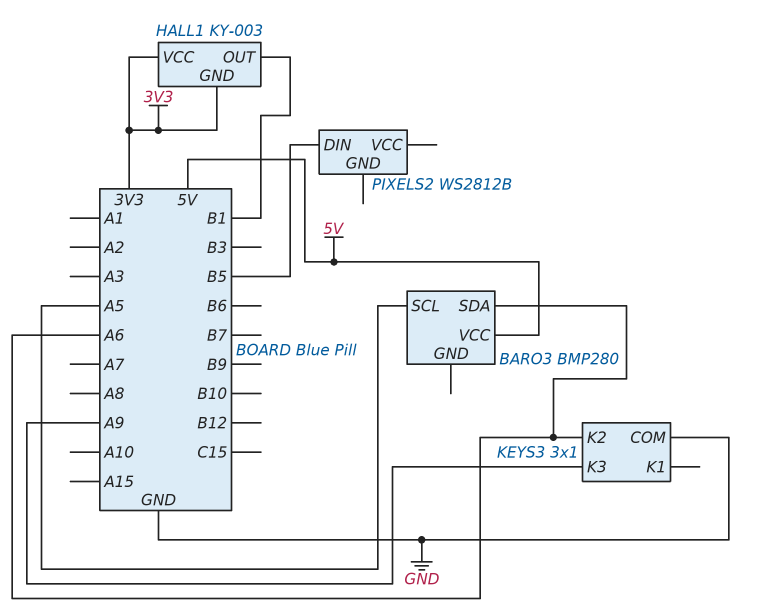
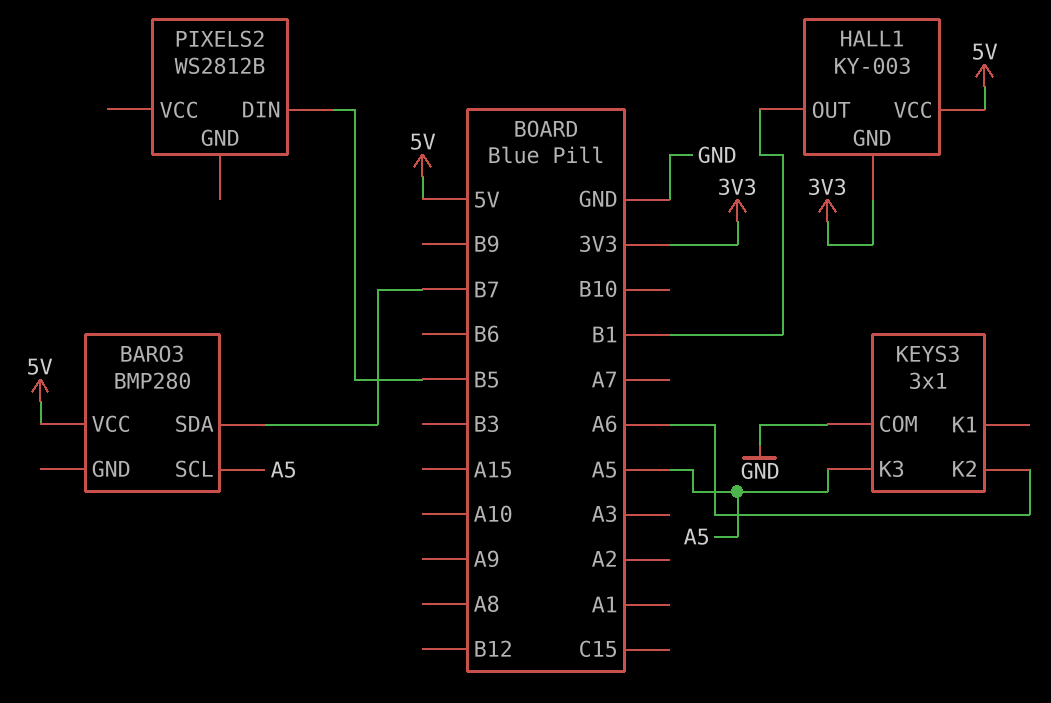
BARO3 pin SDA: A6 -> B7
HALL1 pin VCC: 3V3 -> 5V
KEYS3 pin K3: A9 -> A5

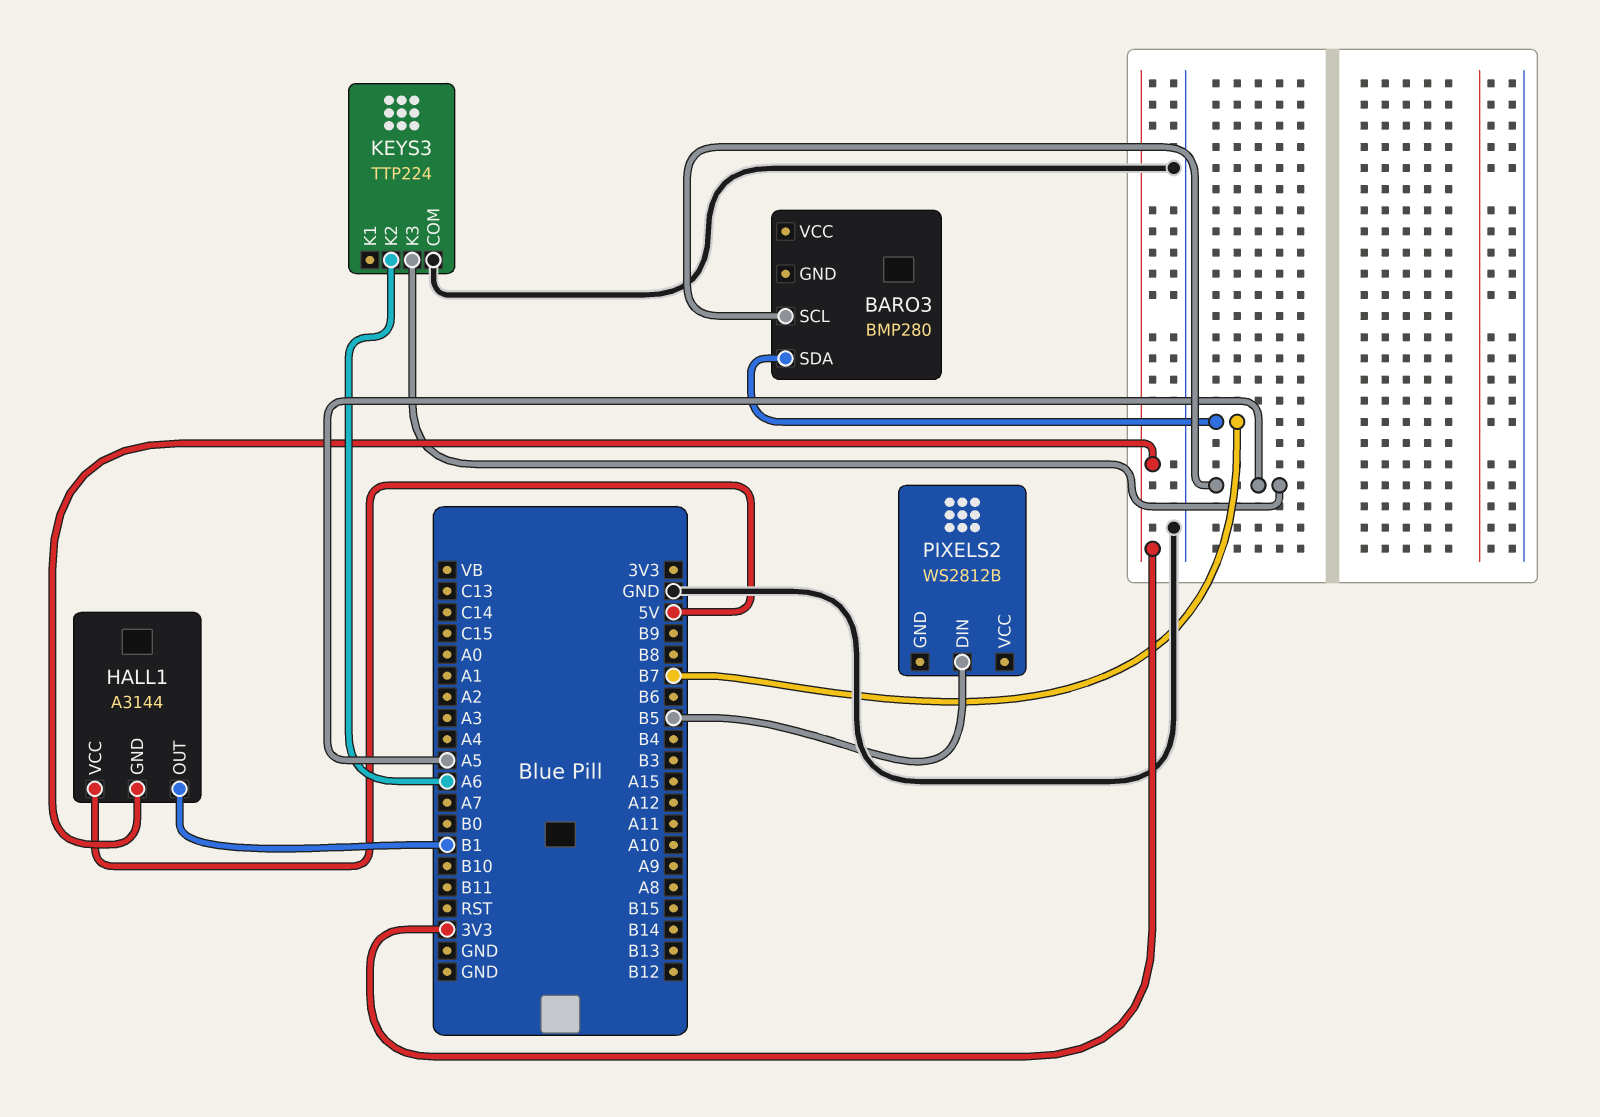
BARO3 pin VCC: 5V -> none
HALL1: KY-003 -> A3144
KEYS3: 3x1 -> TTP224

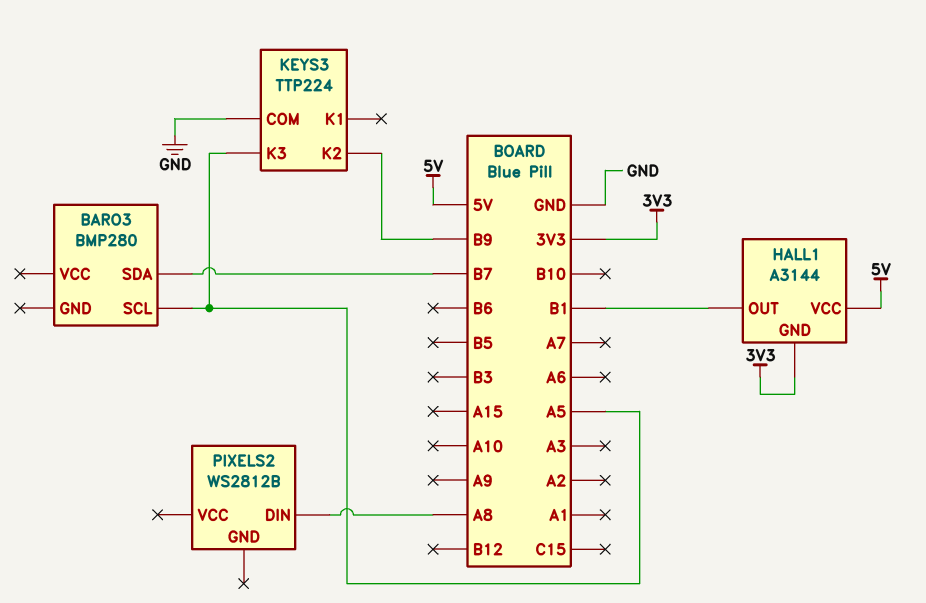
KEYS3 pin K2: A6 -> B9
PIXELS2 pin DIN: B5 -> A8

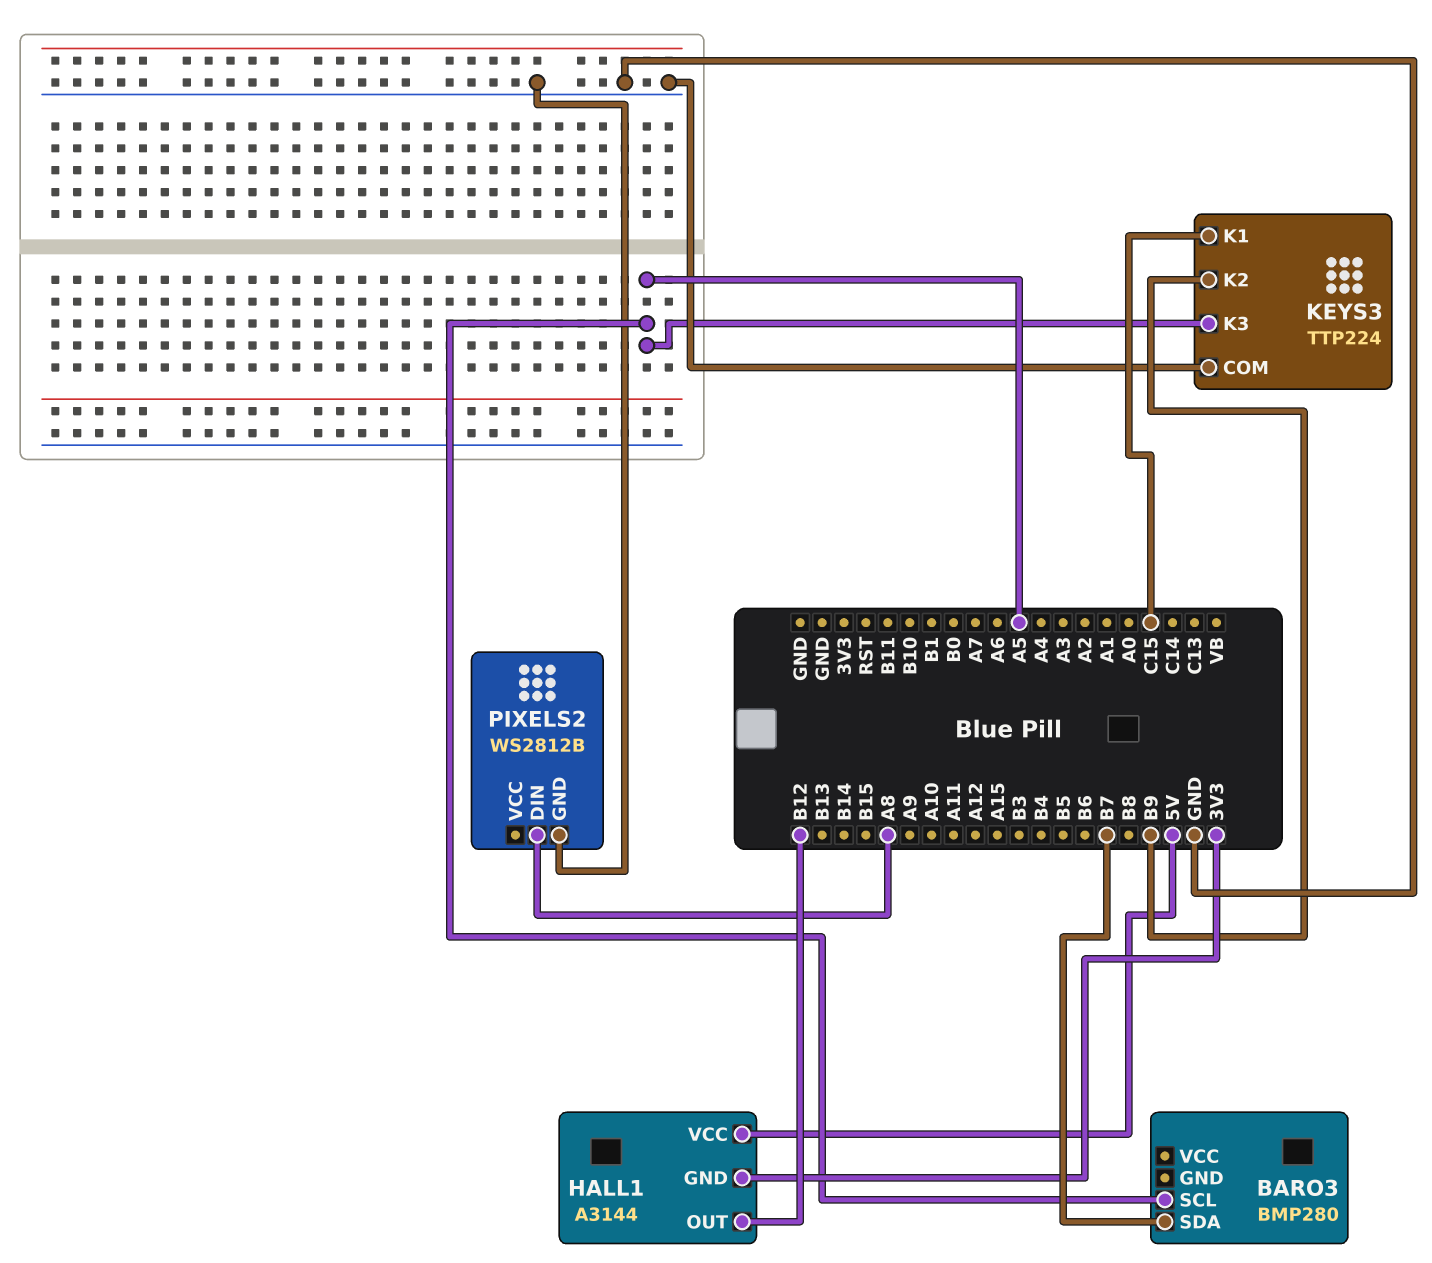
HALL1 pin OUT: B1 -> B12
KEYS3 pin K1: none -> C15
PIXELS2 pin GND: none -> GND

